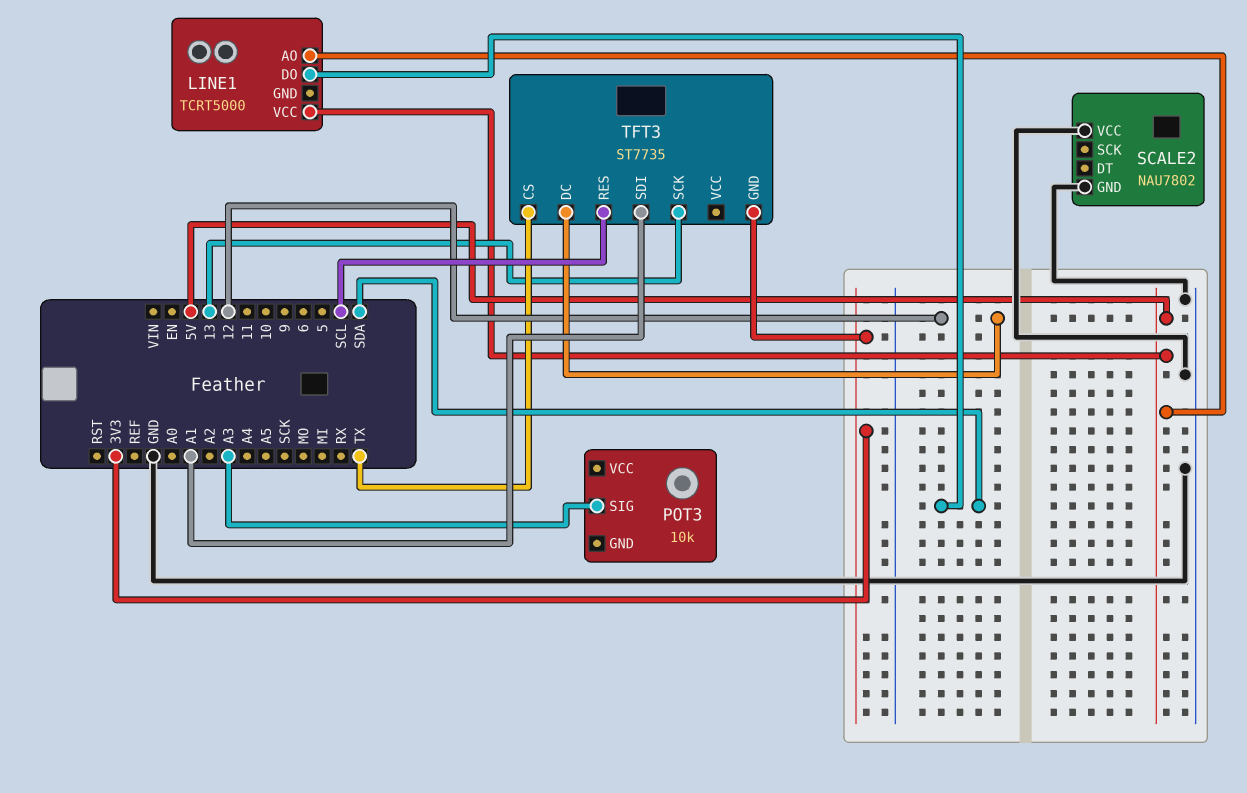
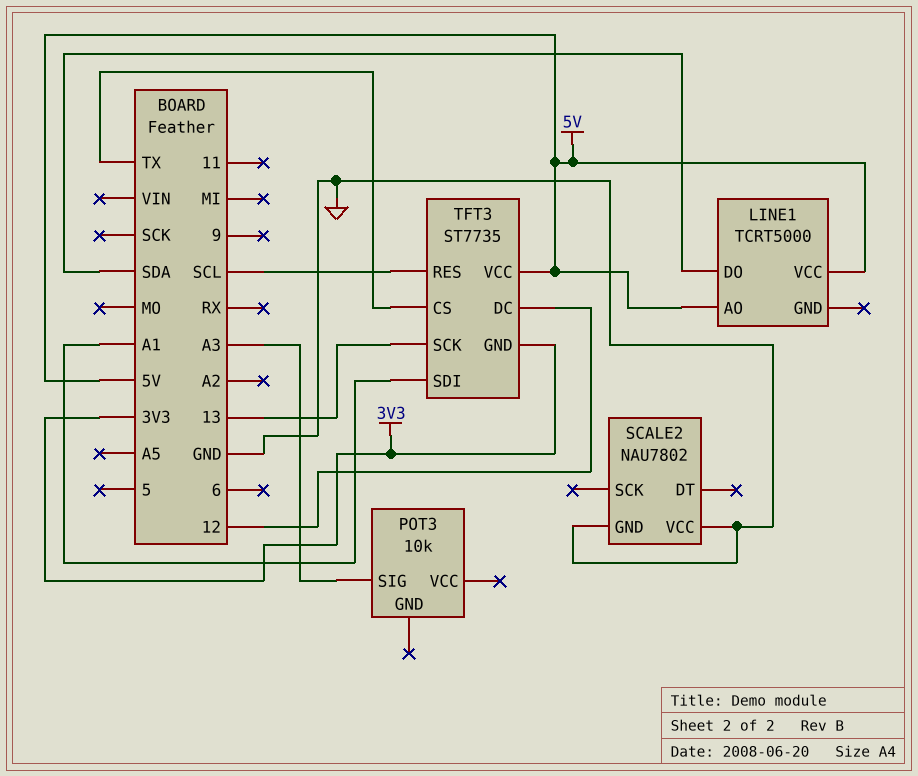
TFT3 pin VCC: none -> 5V

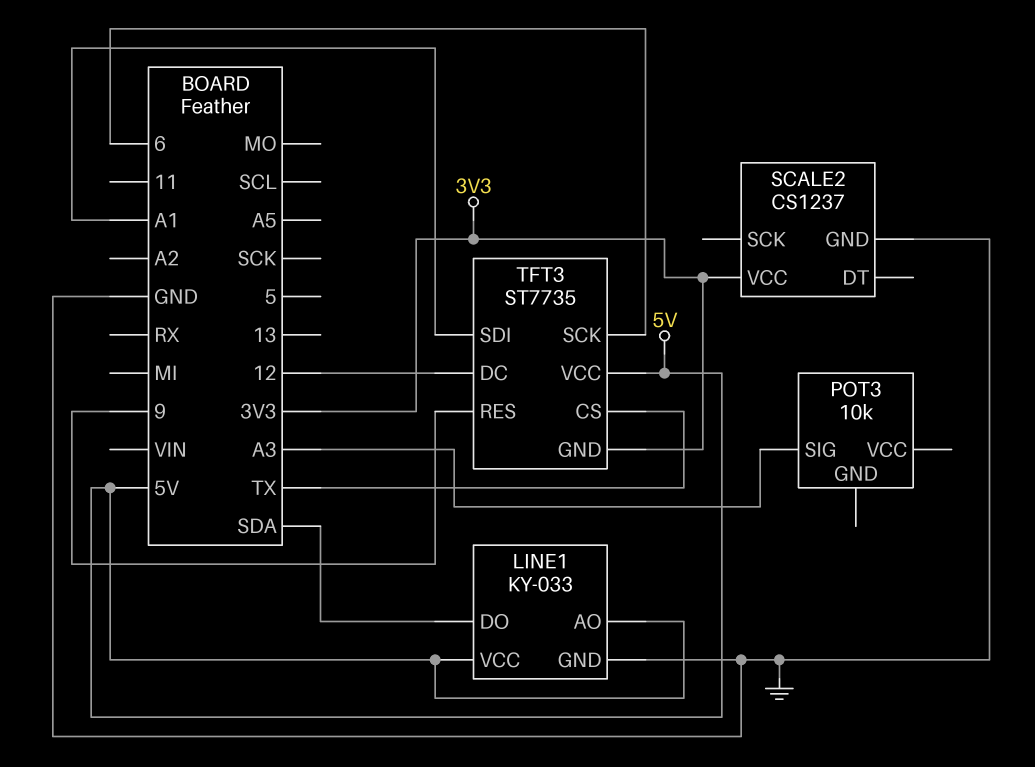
LINE1: TCRT5000 -> KY-033
LINE1 pin GND: none -> GND
SCALE2: NAU7802 -> CS1237
SCALE2 pin VCC: GND -> 3V3
TFT3 pin RES: SCL -> 9
TFT3 pin SCK: 13 -> 6

